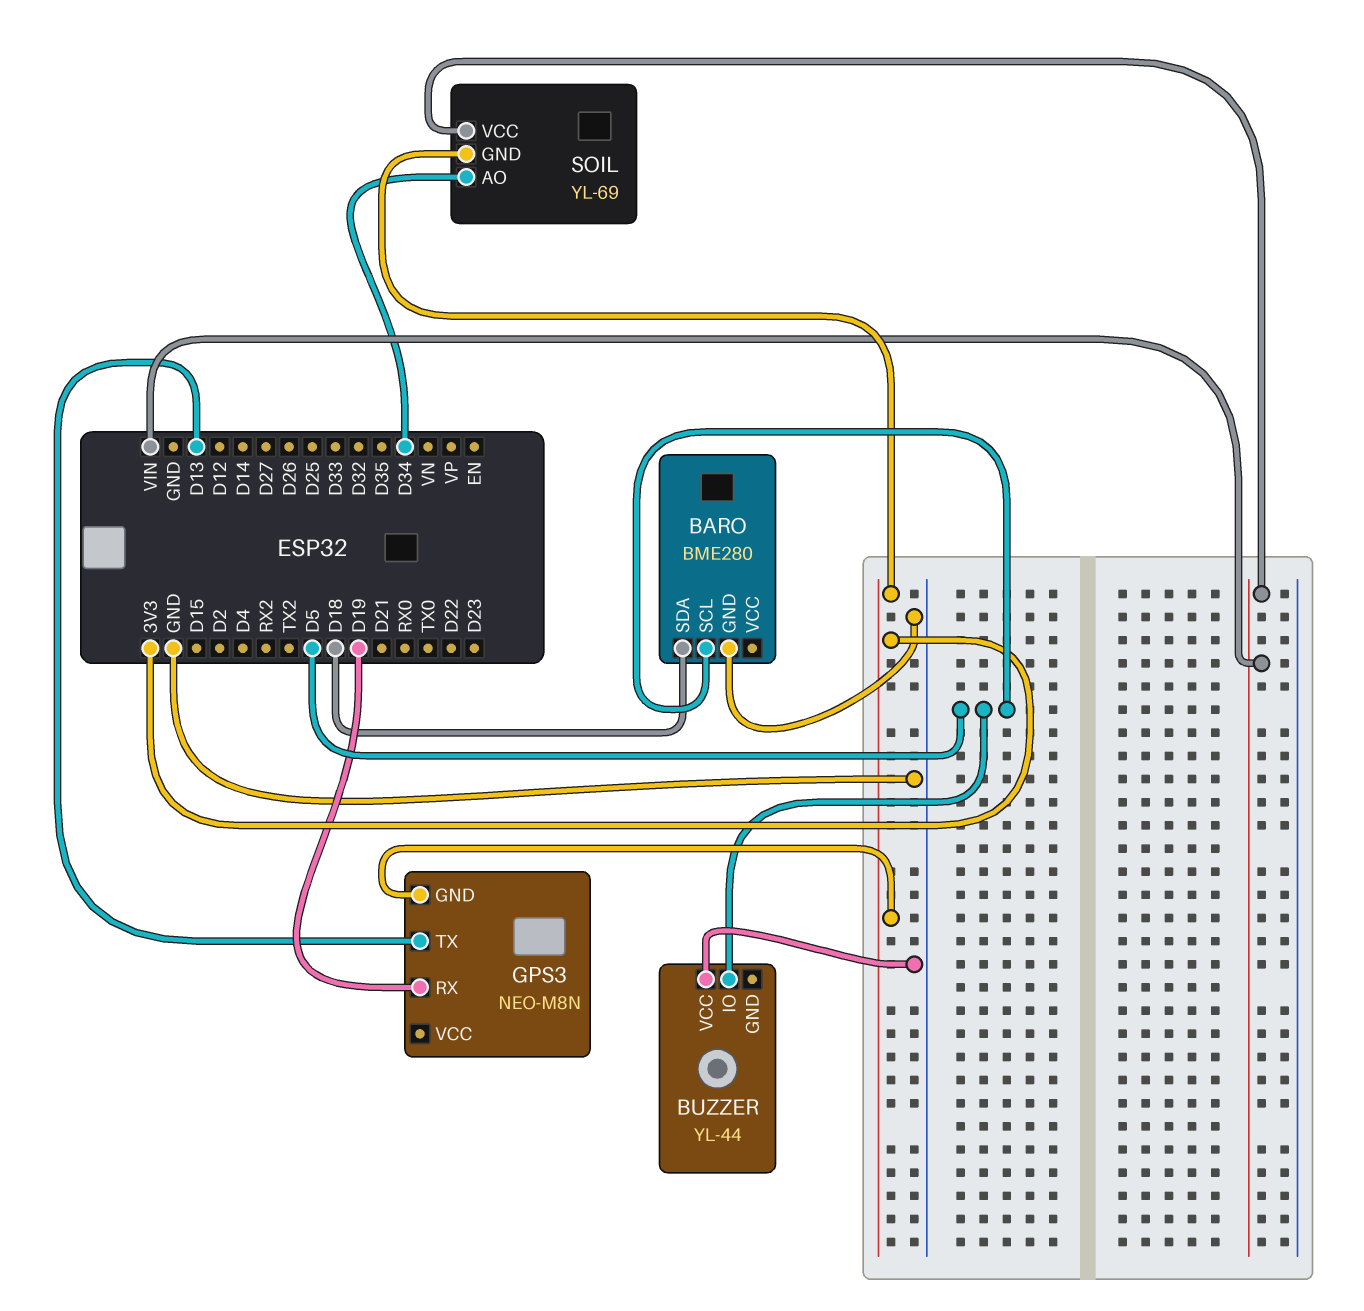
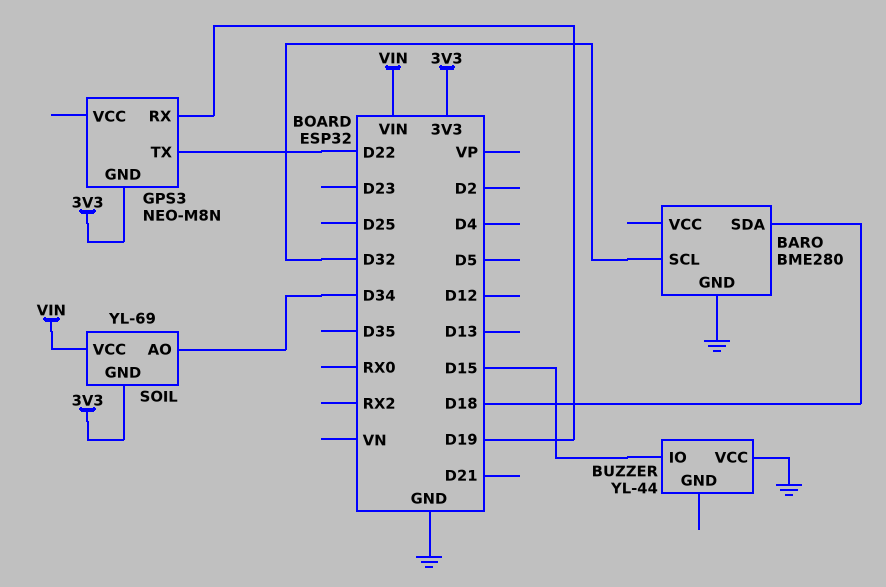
BARO pin SCL: D5 -> D32
BUZZER pin IO: D5 -> D15
GPS3 pin TX: D13 -> D22

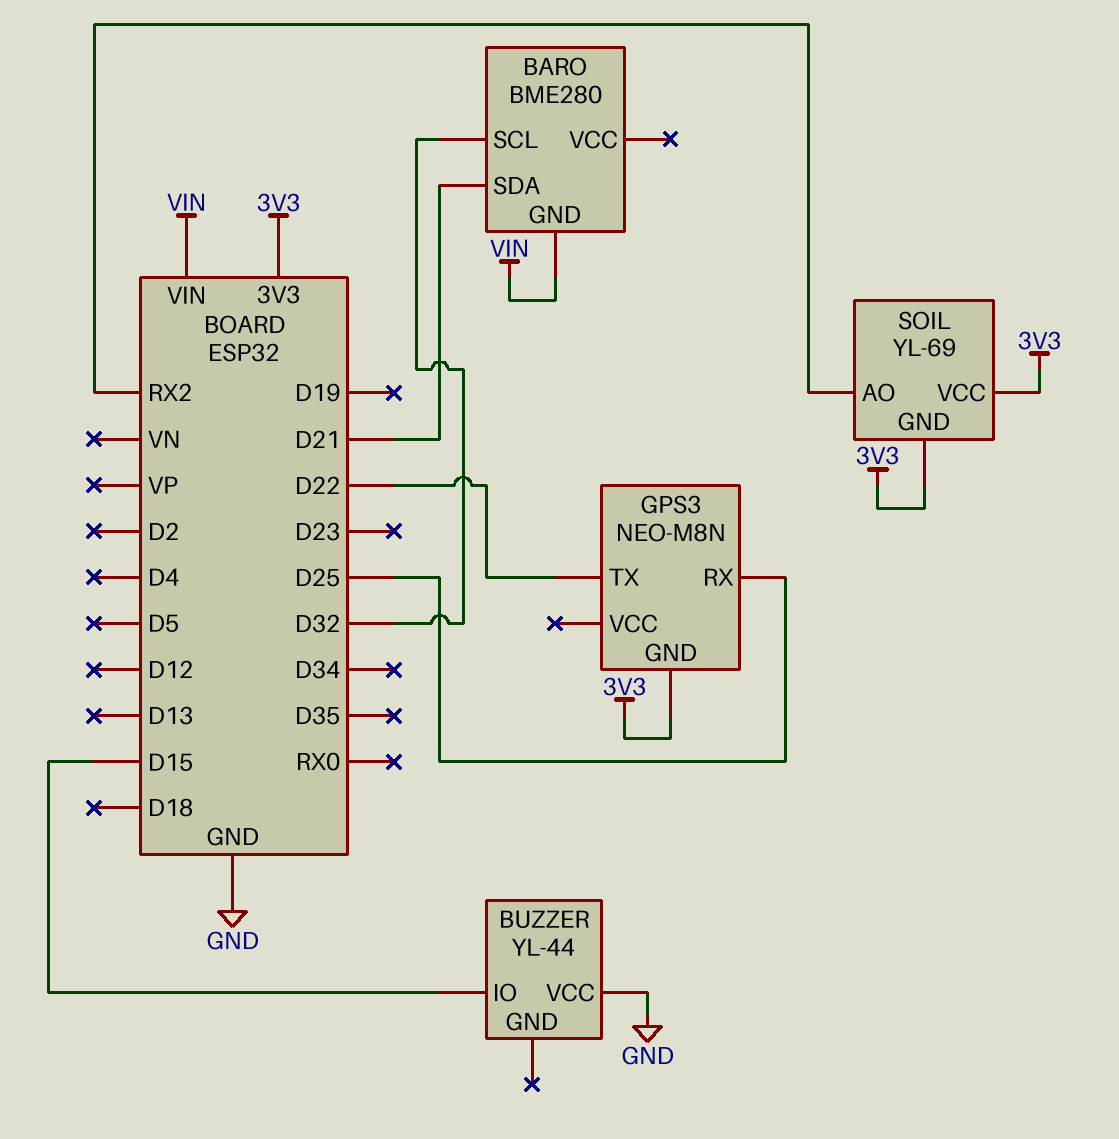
BARO pin GND: GND -> VIN
BARO pin SDA: D18 -> D21
GPS3 pin RX: D19 -> D25
SOIL pin AO: D34 -> RX2
SOIL pin VCC: VIN -> 3V3

